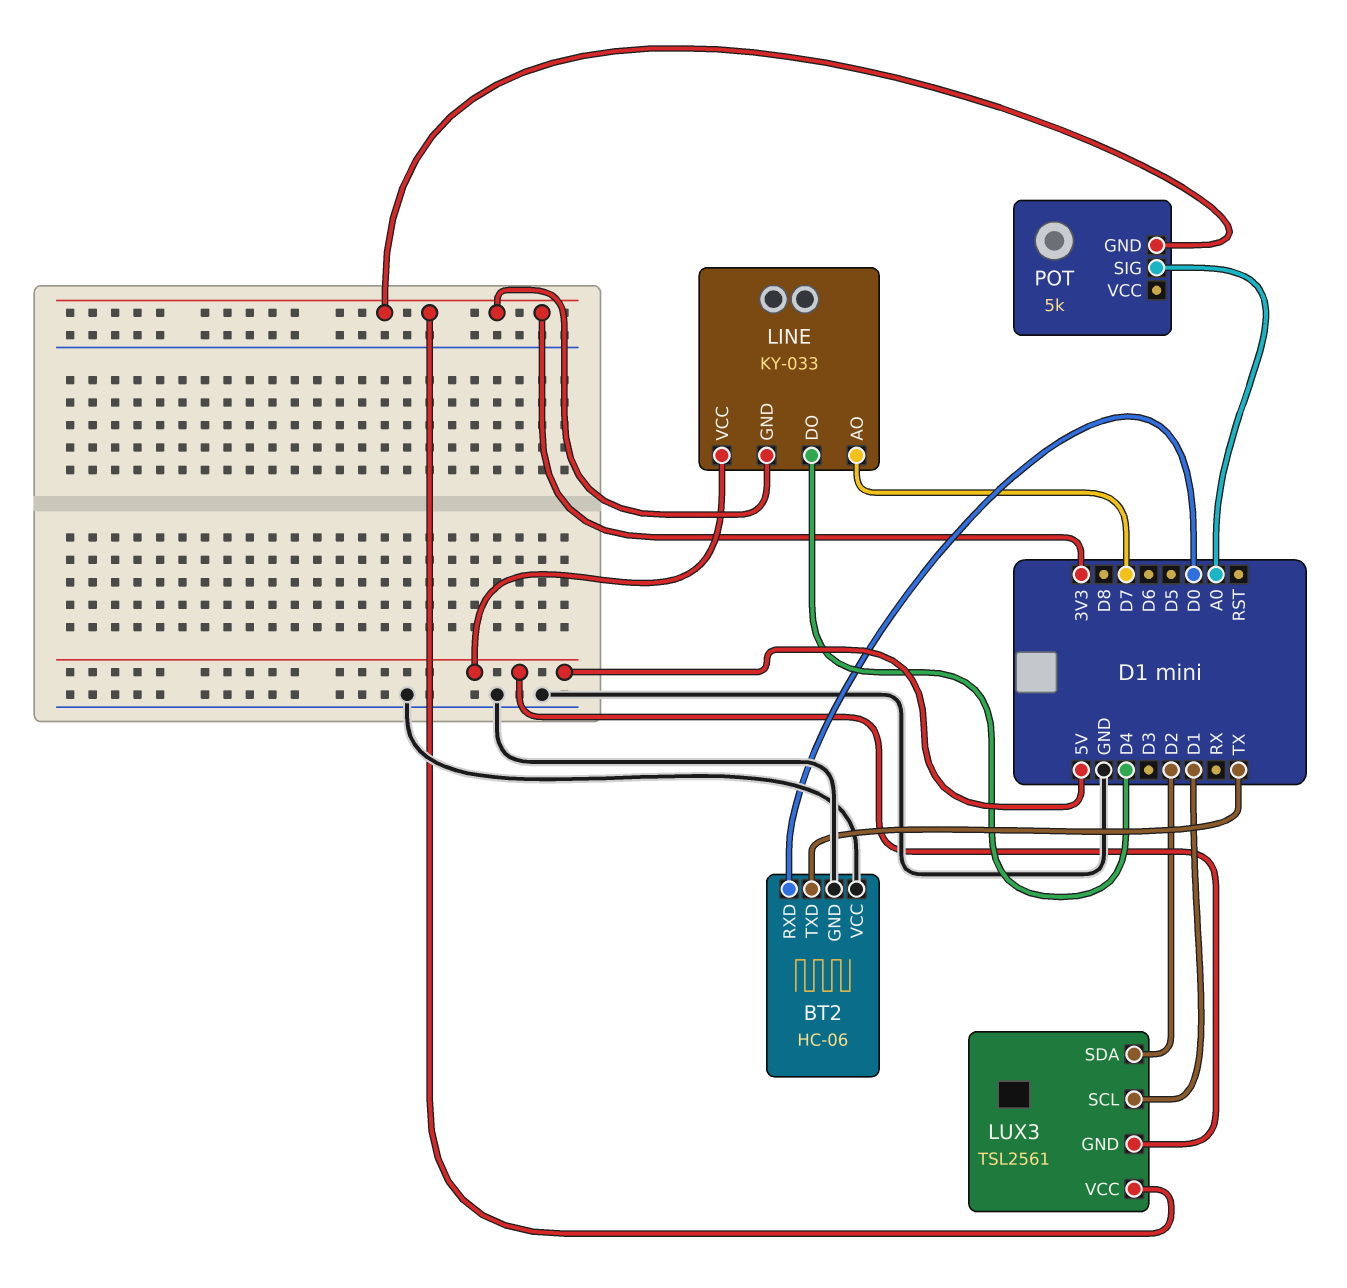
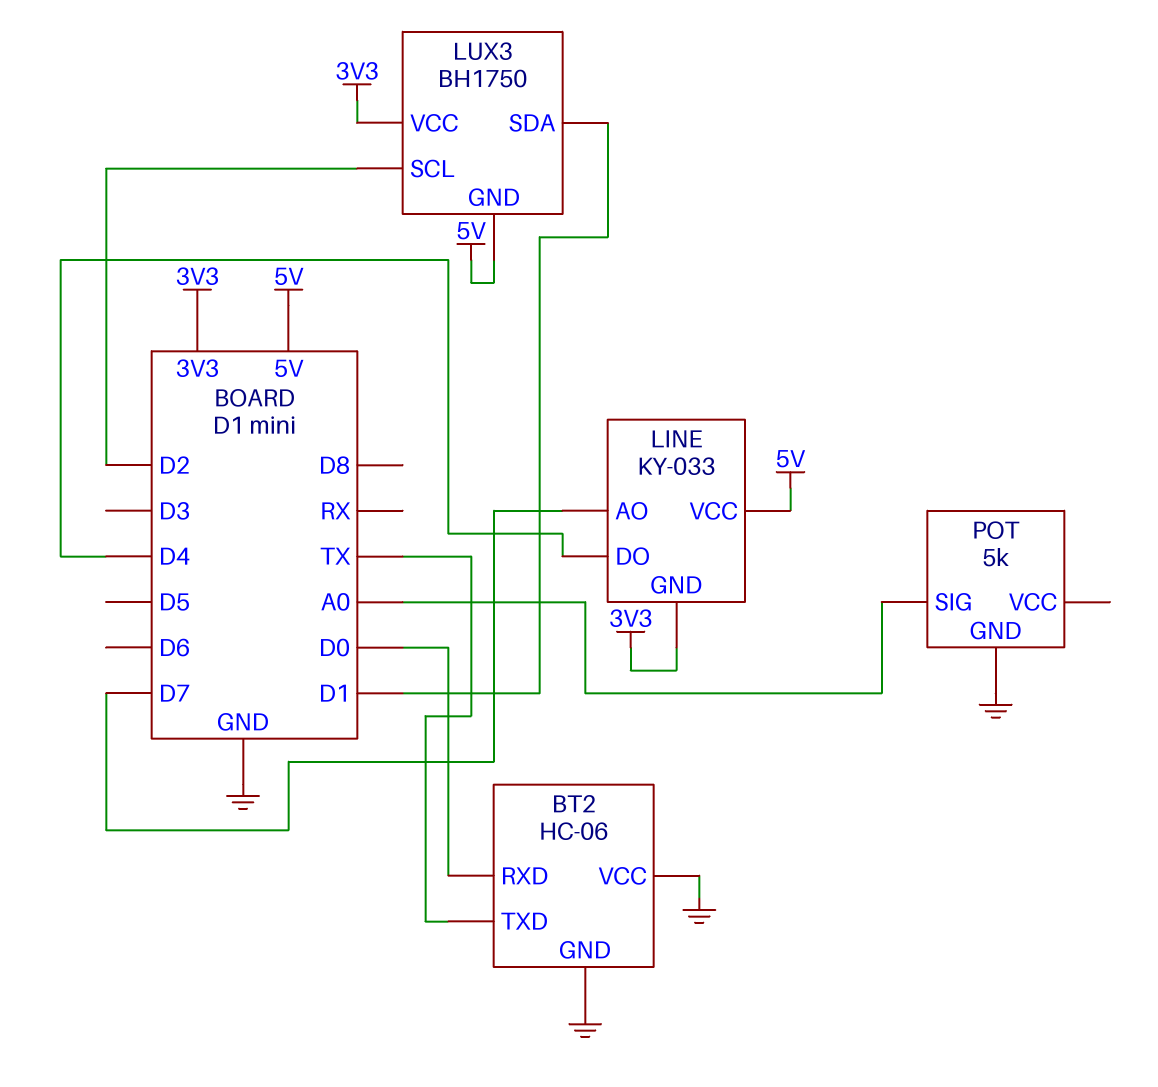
LUX3: TSL2561 -> BH1750
LUX3 pin SCL: D1 -> D2
LUX3 pin SDA: D2 -> D1
POT pin GND: 3V3 -> GND

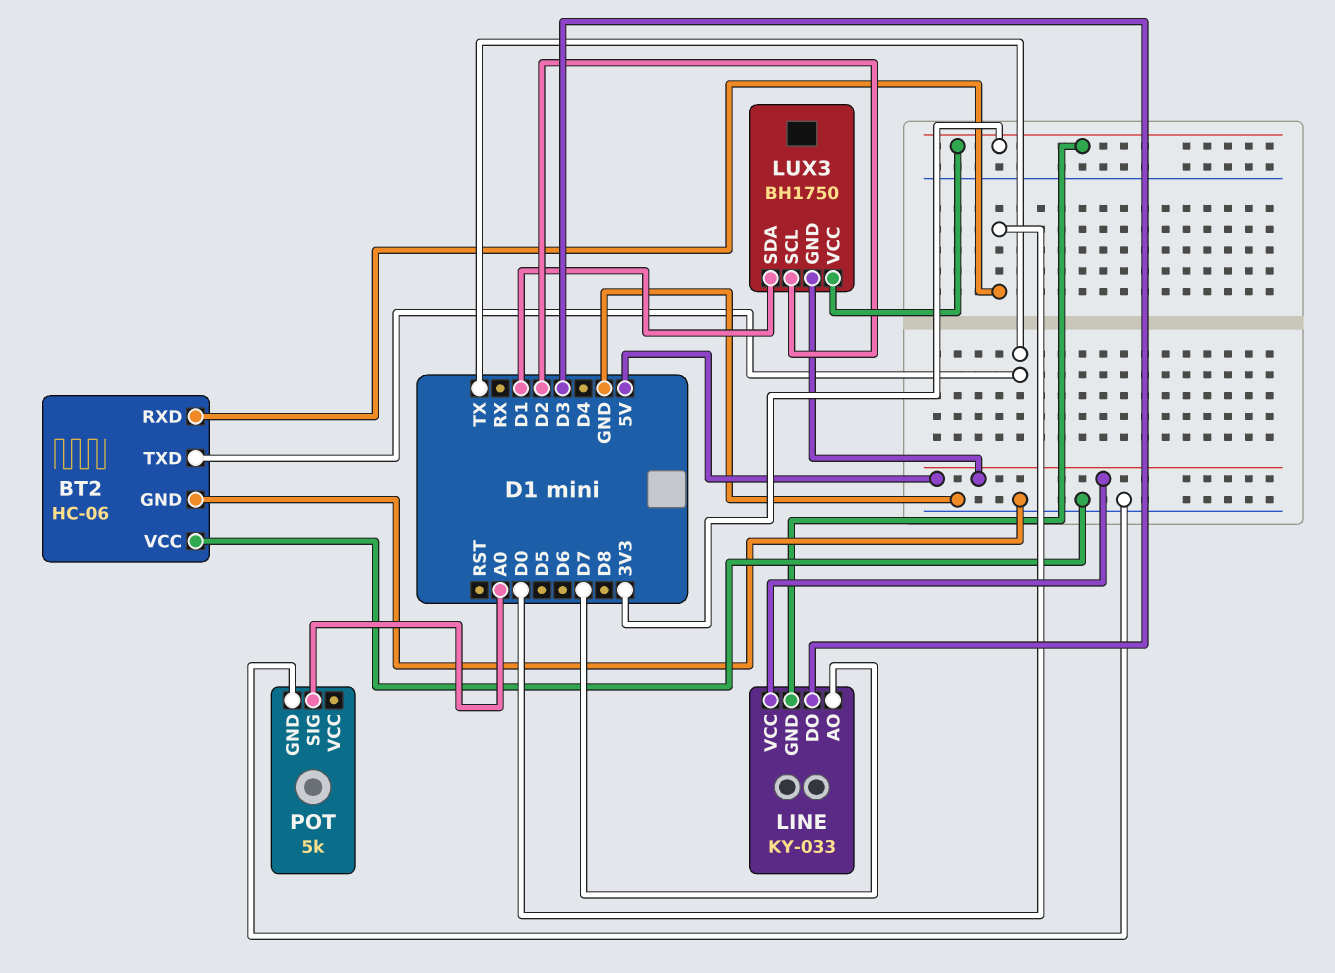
LINE pin DO: D4 -> D3

